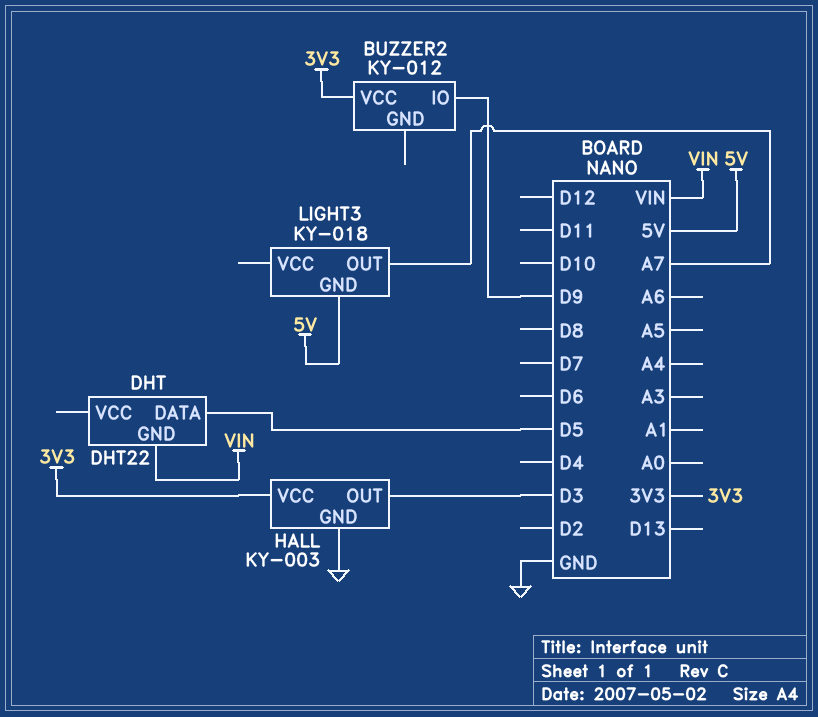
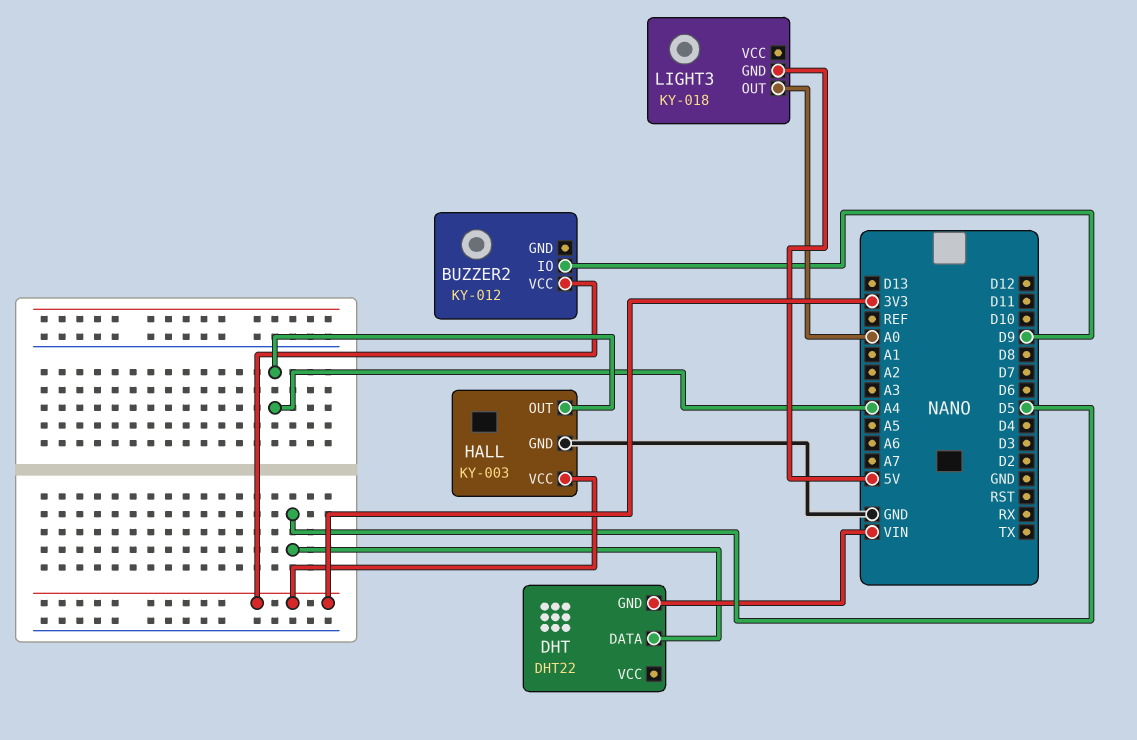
HALL pin OUT: D3 -> A4
LIGHT3 pin OUT: A7 -> A0

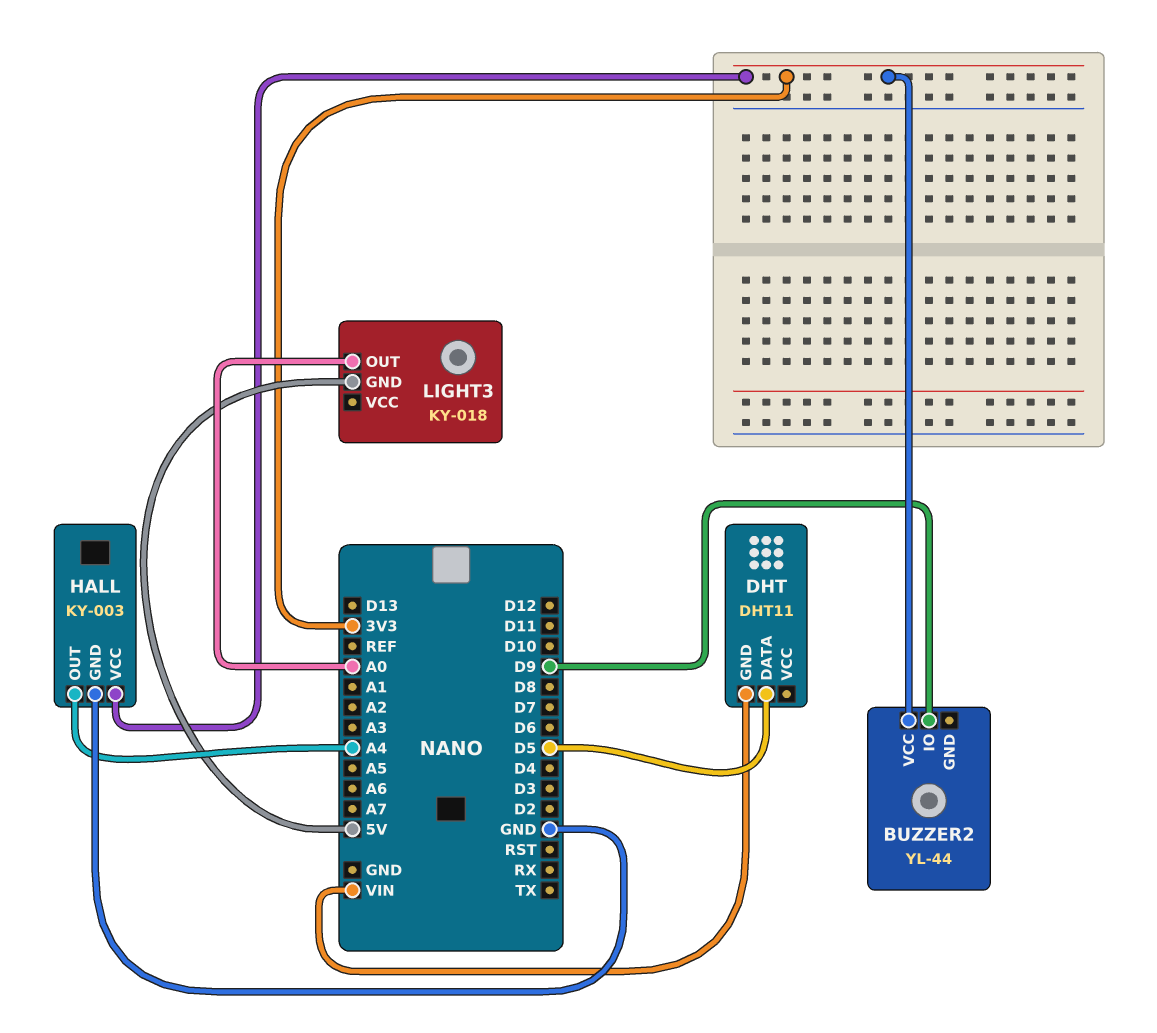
BUZZER2: KY-012 -> YL-44
DHT: DHT22 -> DHT11

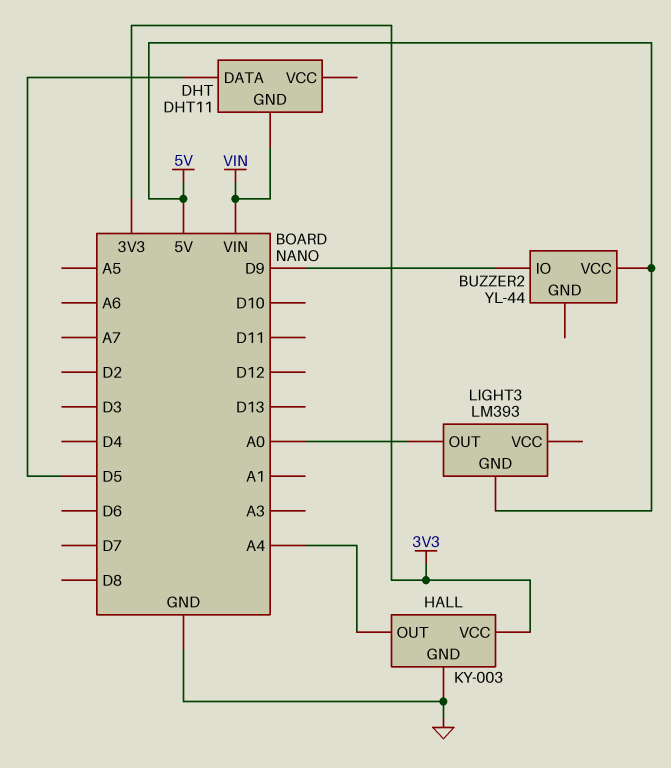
BUZZER2 pin VCC: 3V3 -> 5V
LIGHT3: KY-018 -> LM393

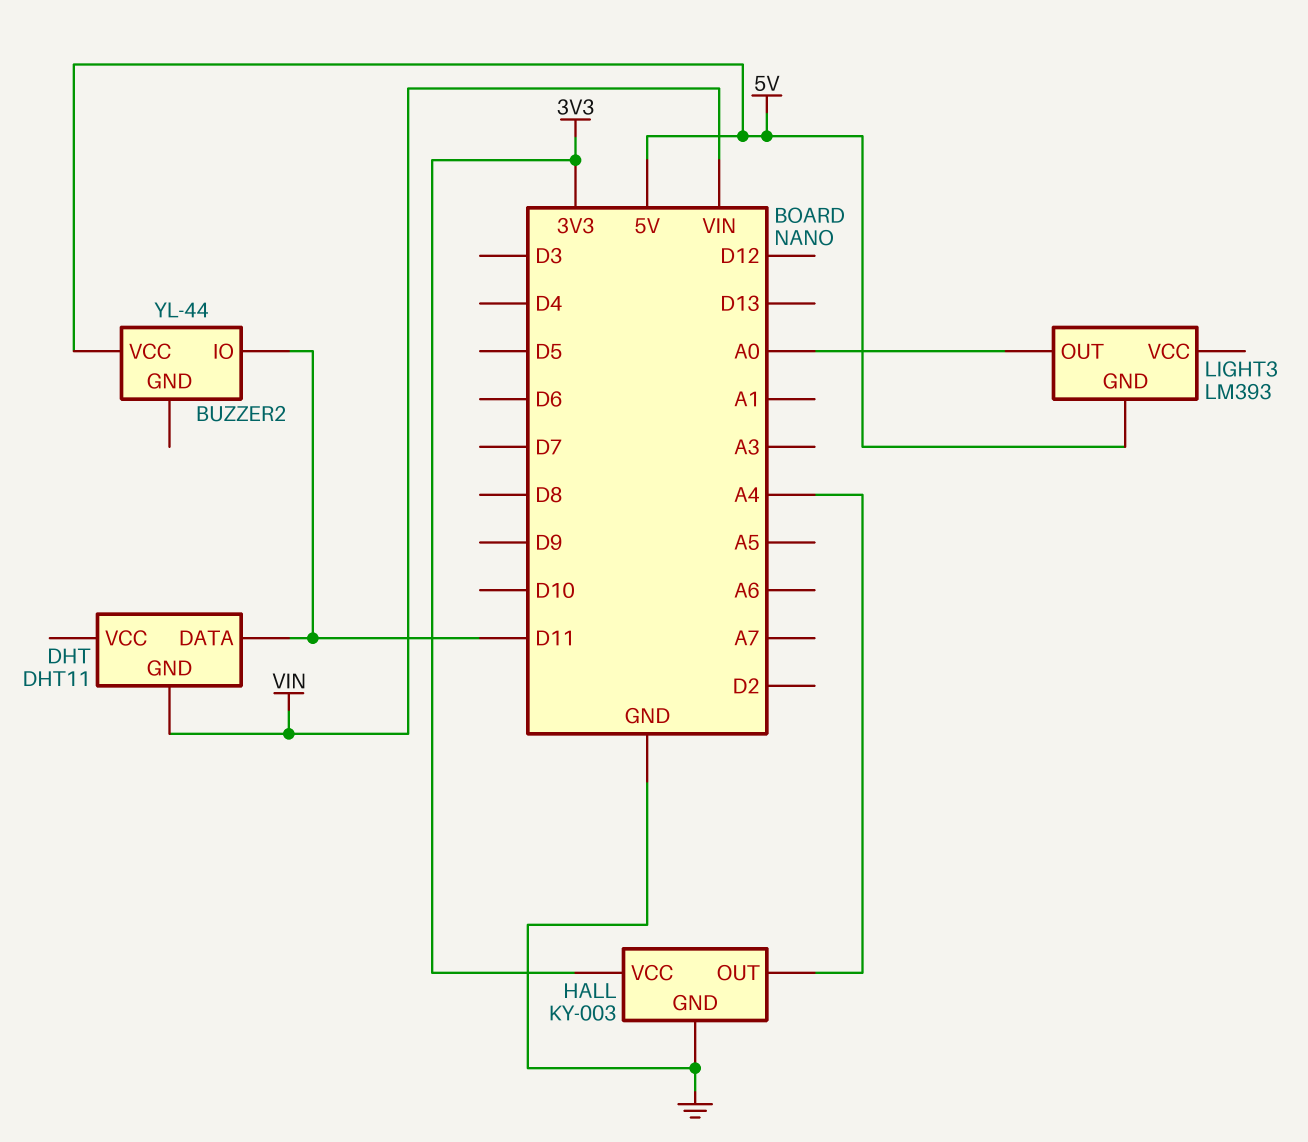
BUZZER2 pin IO: D9 -> D11
DHT pin DATA: D5 -> D11

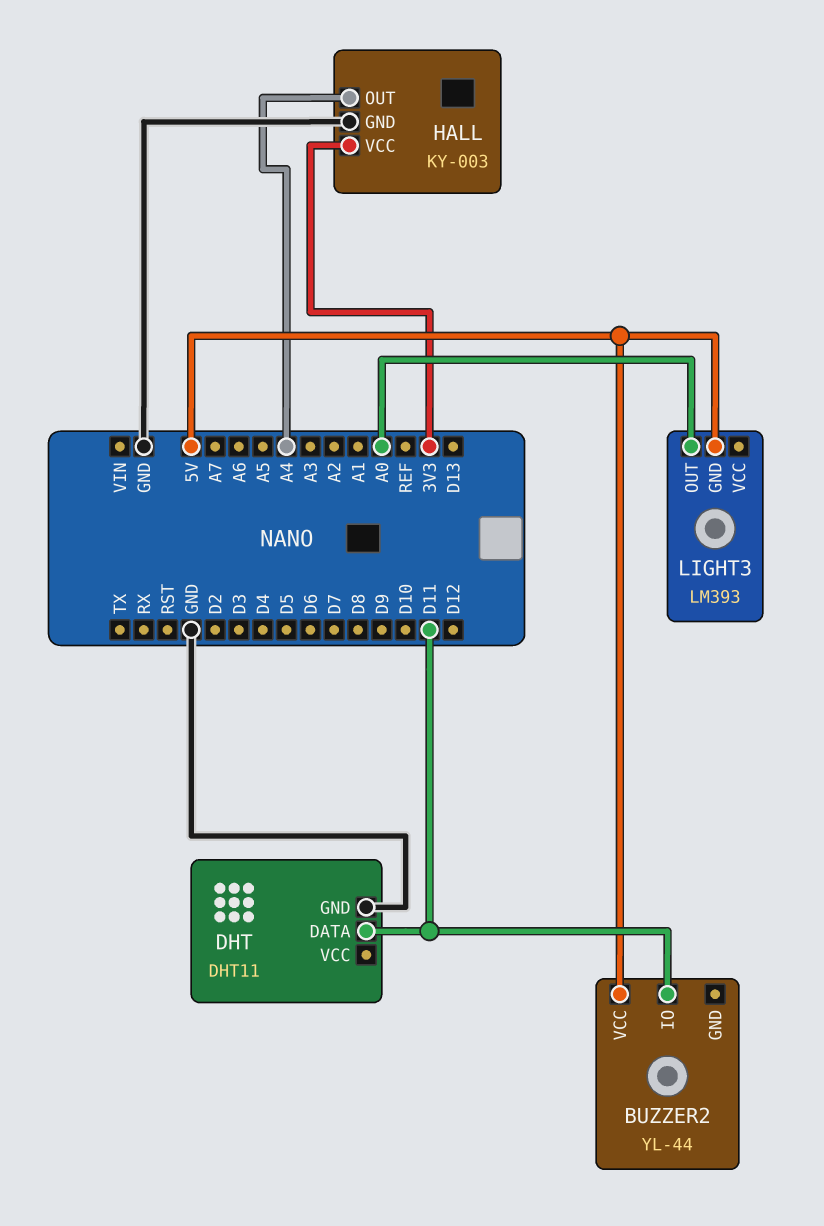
DHT pin GND: VIN -> GND

